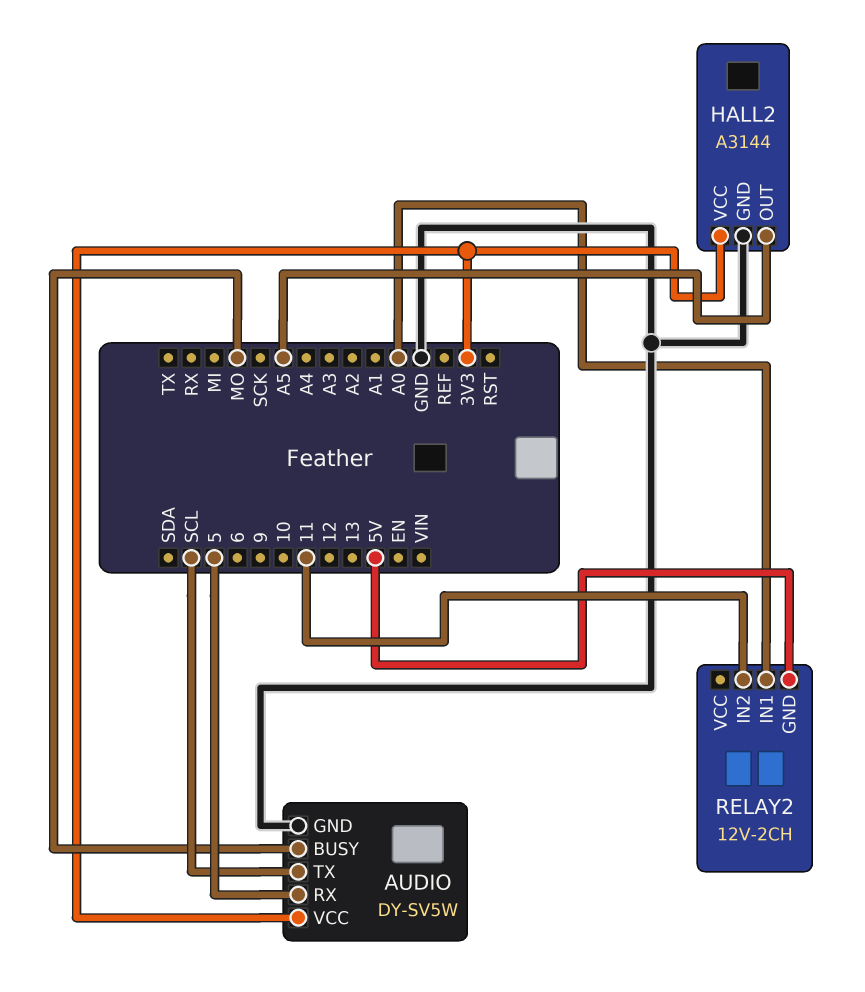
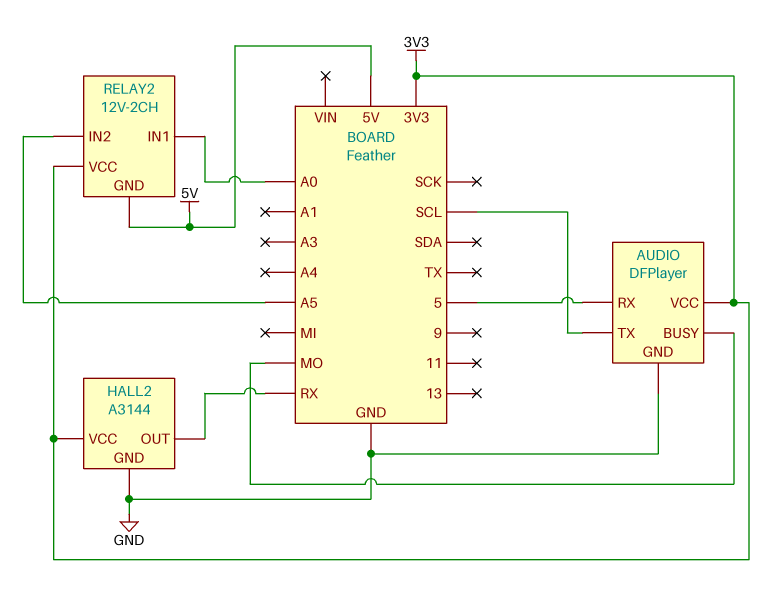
AUDIO: DY-SV5W -> DFPlayer
HALL2 pin OUT: A5 -> RX
RELAY2 pin IN2: 11 -> A5
RELAY2 pin VCC: none -> 3V3

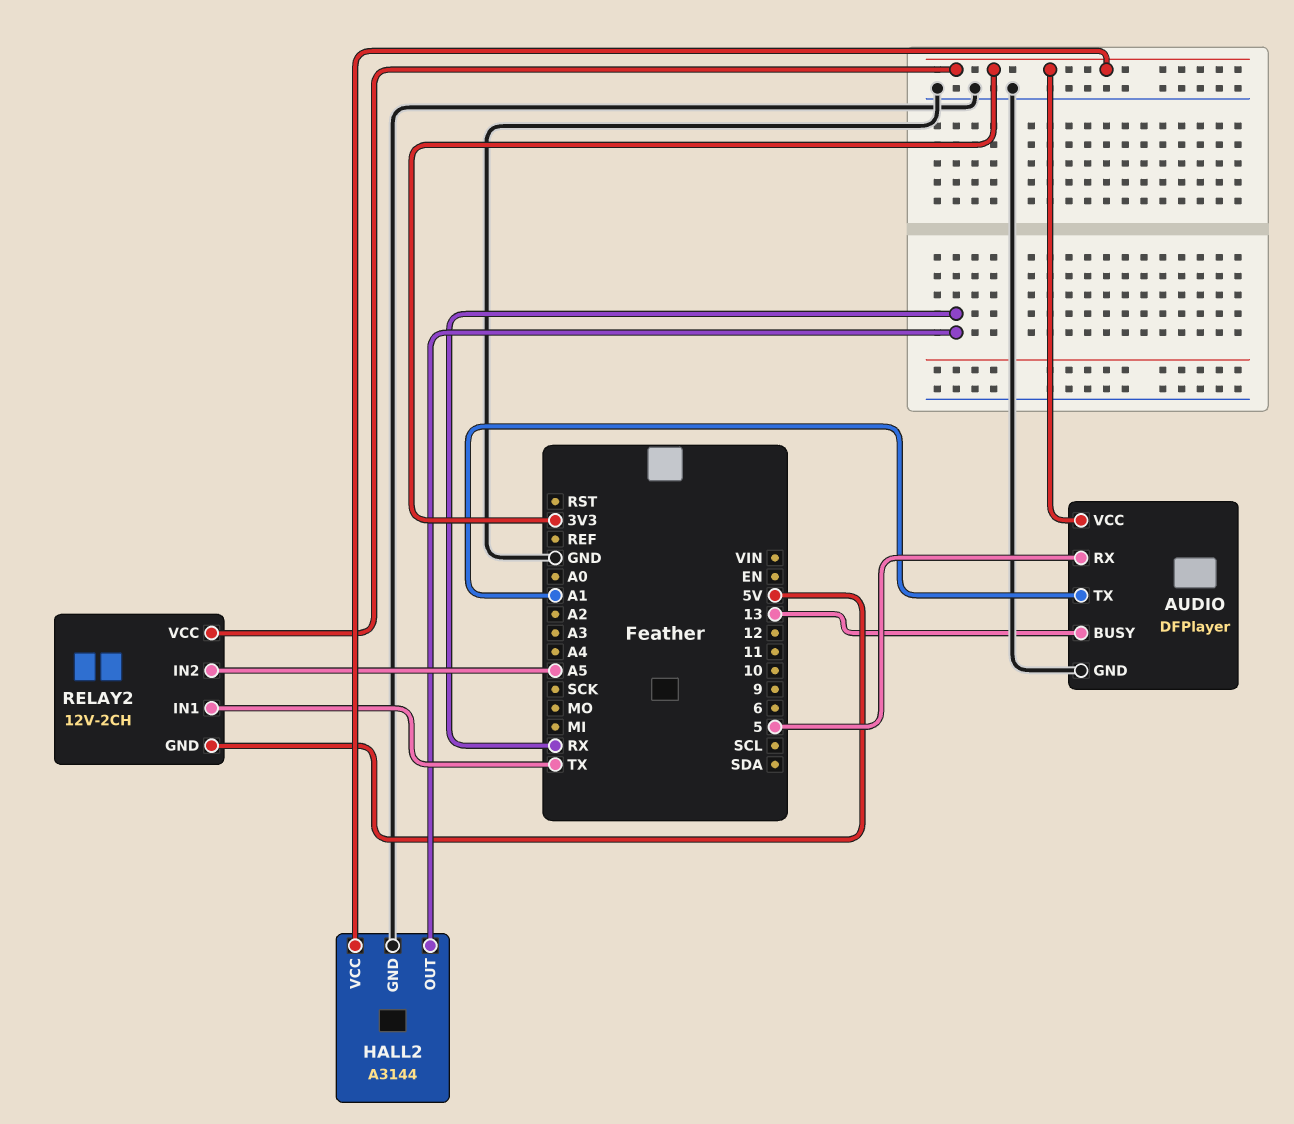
AUDIO pin BUSY: MO -> 13
AUDIO pin TX: SCL -> A1
RELAY2 pin IN1: A0 -> TX

